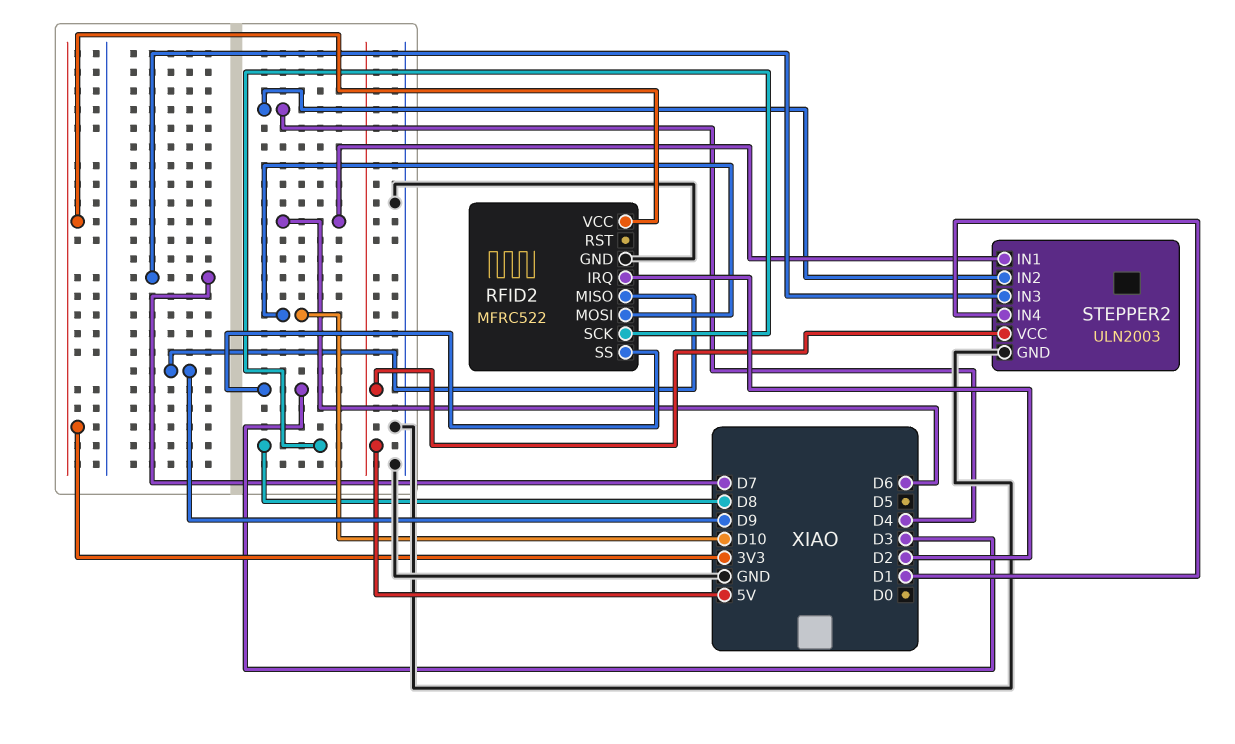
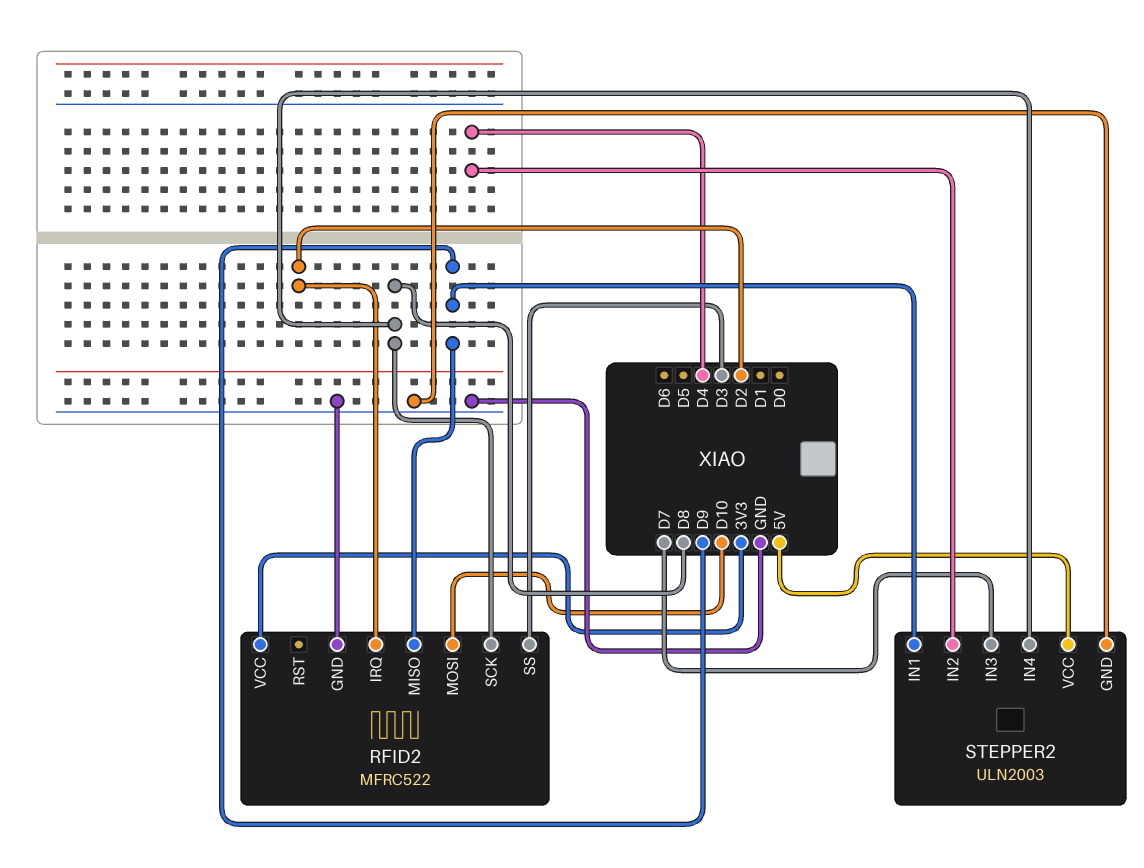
STEPPER2 pin IN1: D6 -> D9
STEPPER2 pin IN4: D1 -> D8

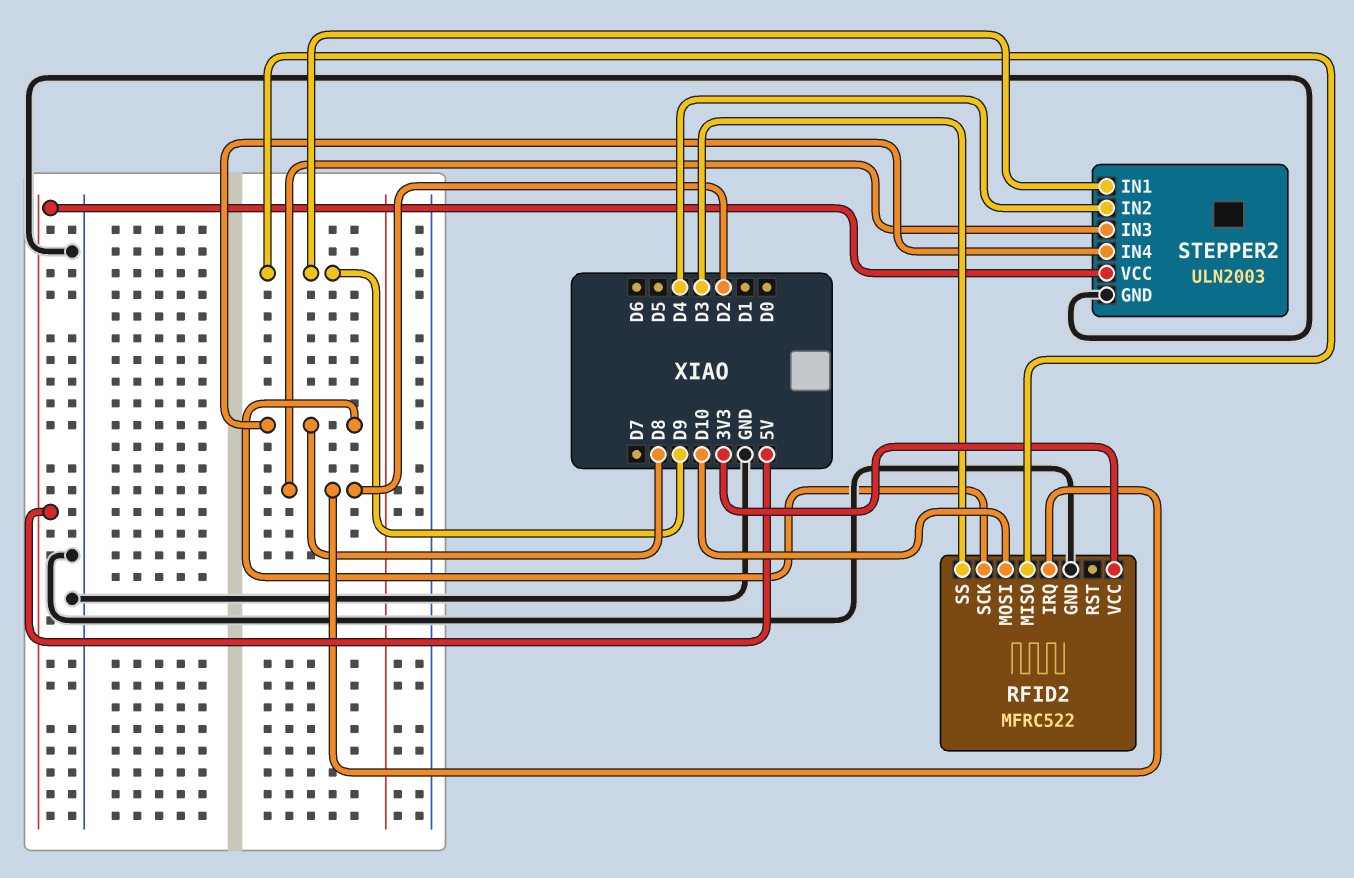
STEPPER2 pin IN3: D7 -> D2

